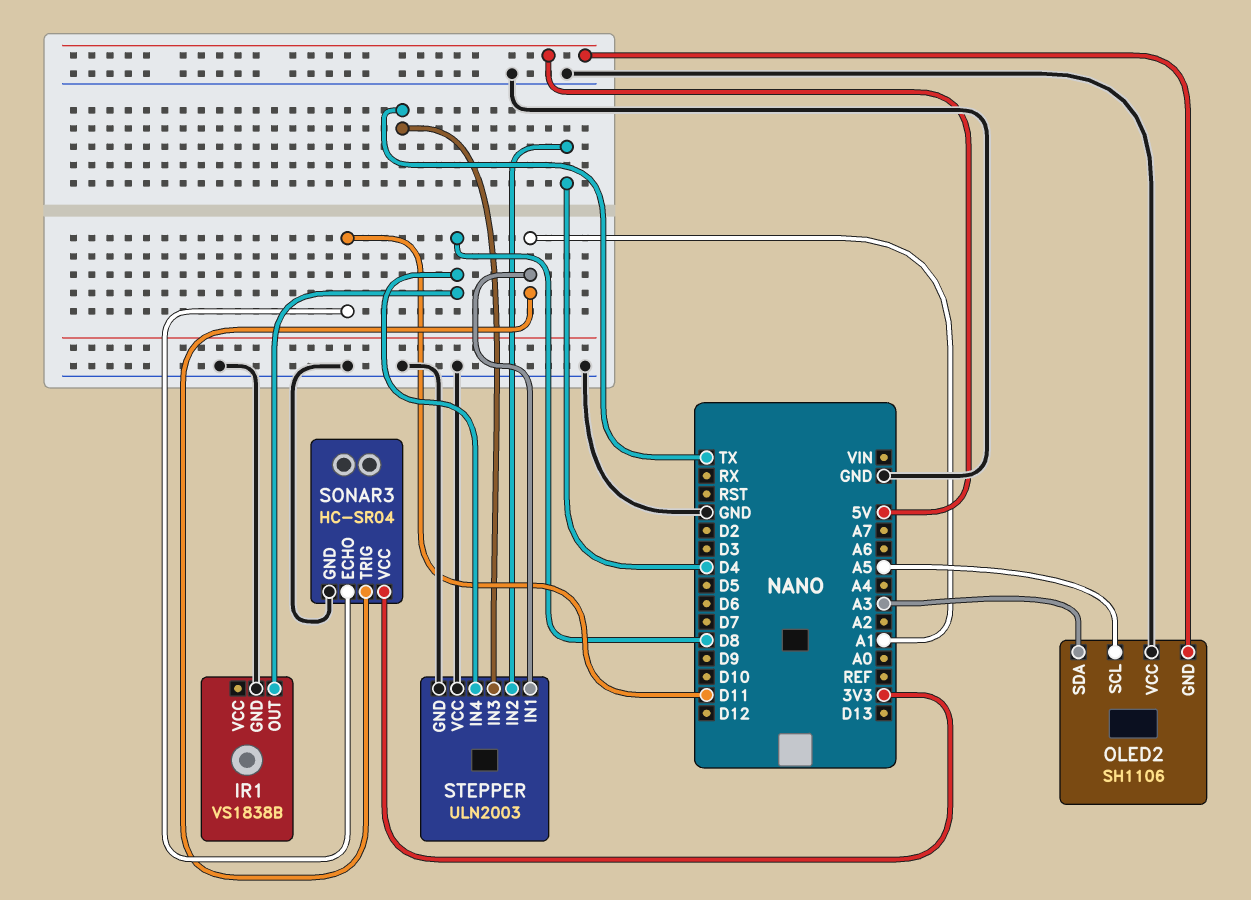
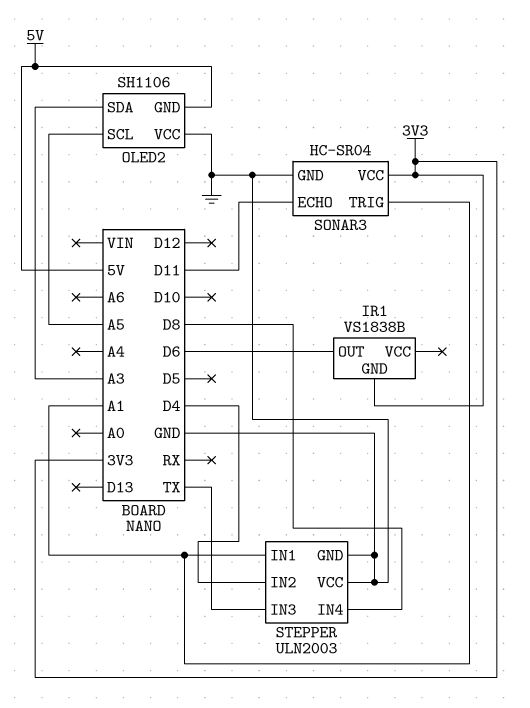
IR1 pin GND: GND -> 3V3
IR1 pin OUT: D8 -> D6

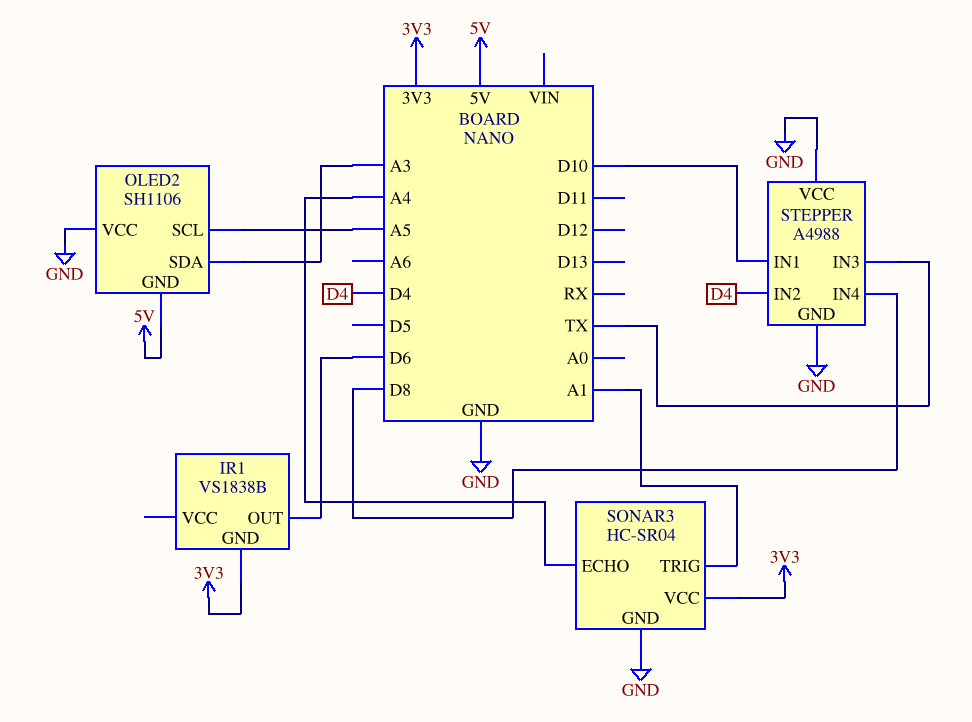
SONAR3 pin ECHO: D11 -> A4
STEPPER: ULN2003 -> A4988
STEPPER pin IN1: A1 -> D10

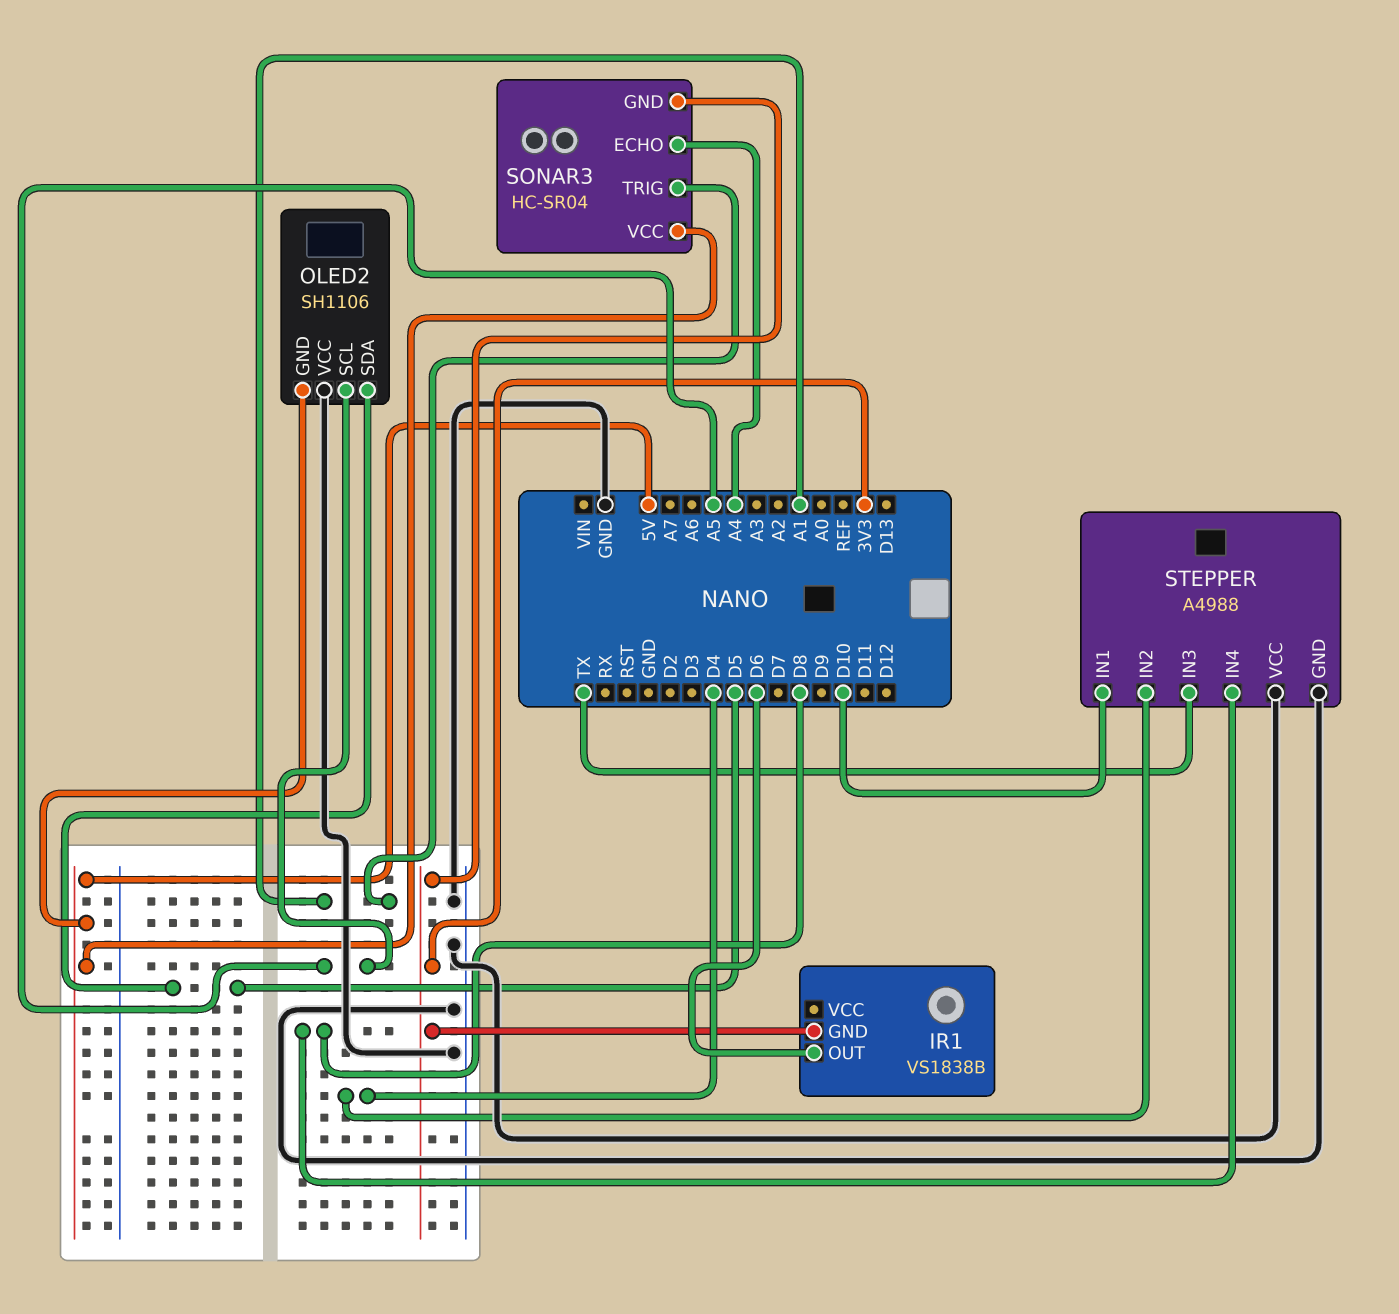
OLED2 pin SDA: A3 -> D5
SONAR3 pin GND: GND -> 3V3
SONAR3 pin VCC: 3V3 -> 5V

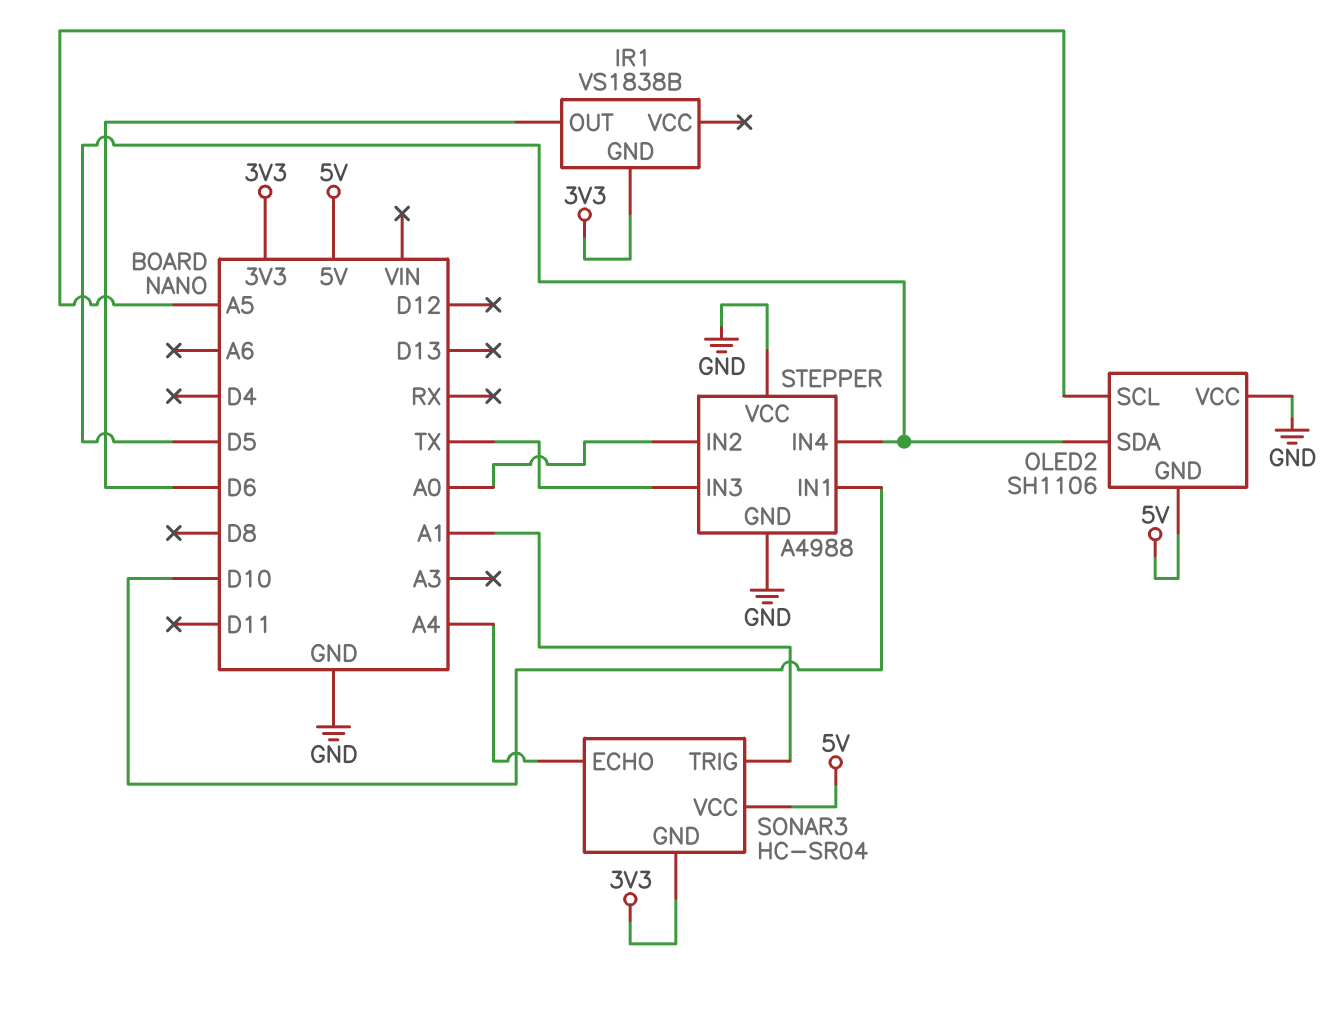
STEPPER pin IN2: D4 -> A0
STEPPER pin IN4: D8 -> D5

